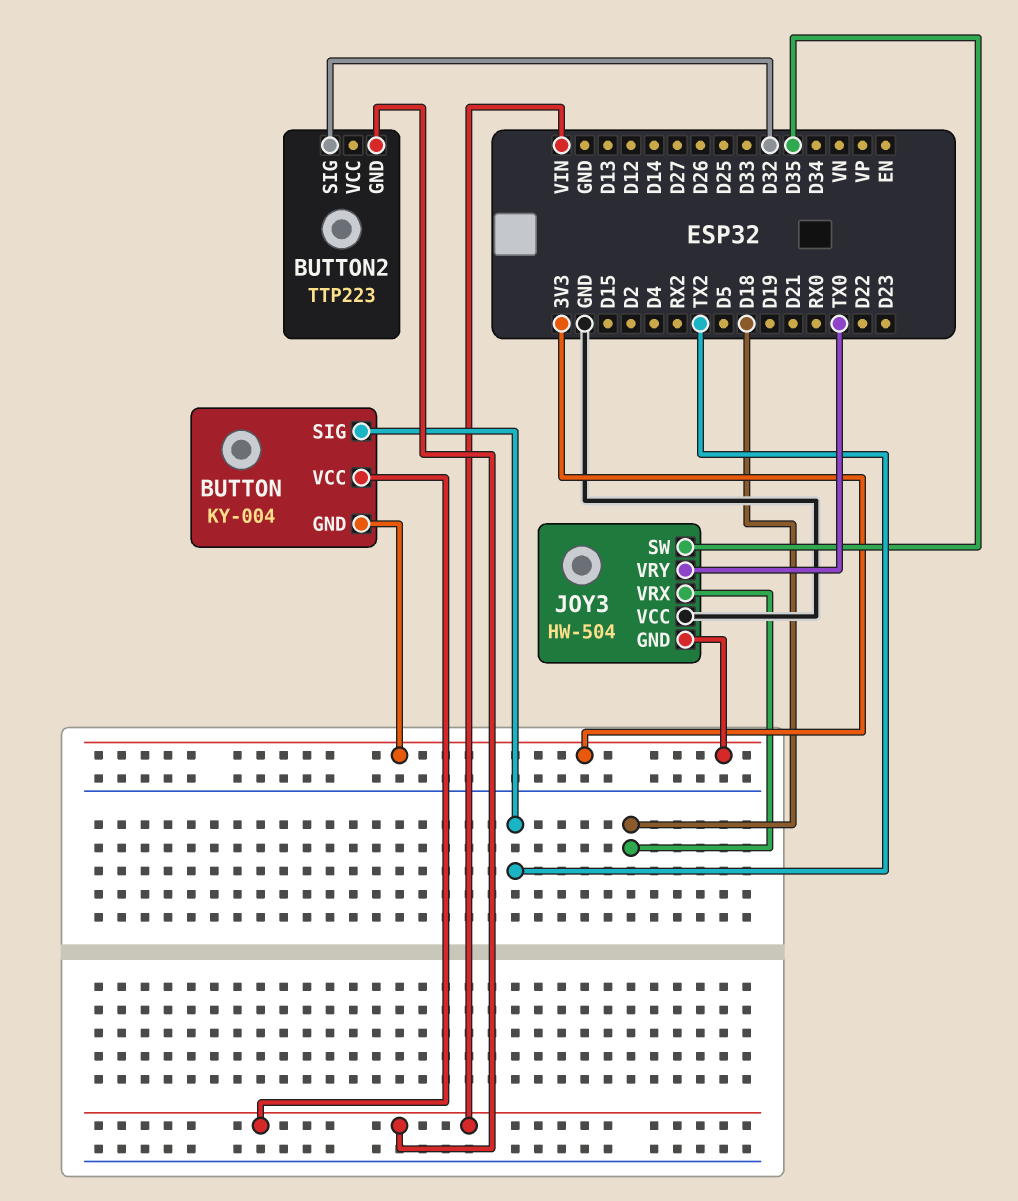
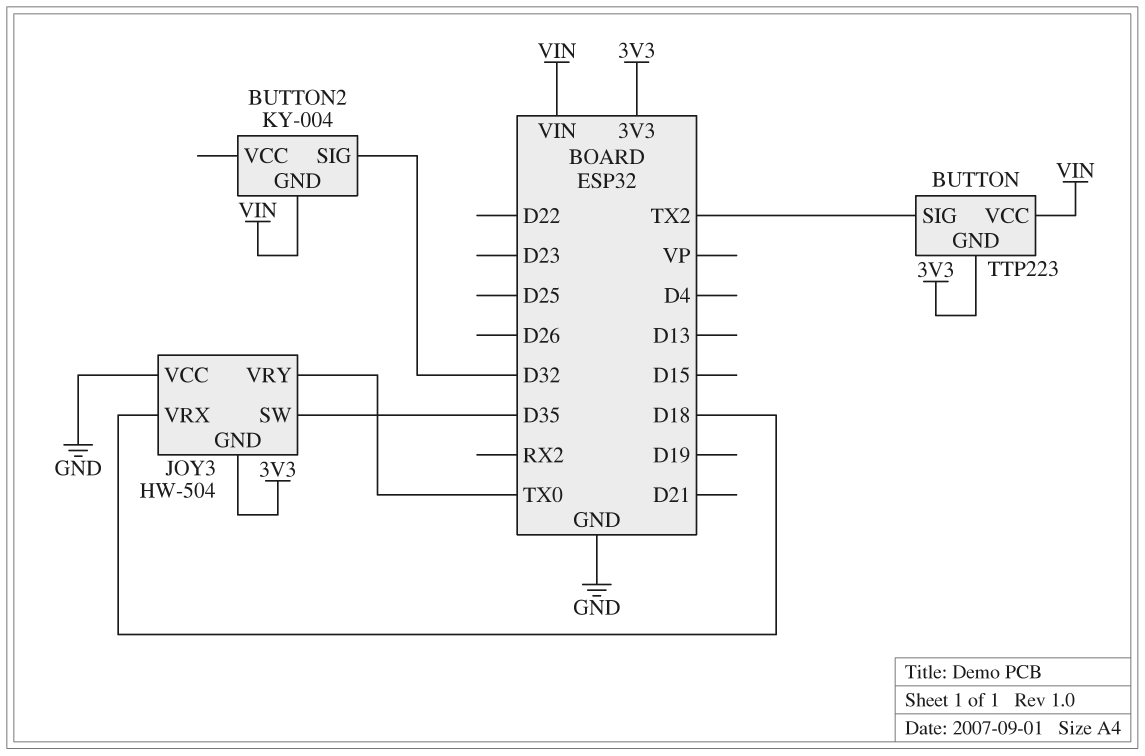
BUTTON: KY-004 -> TTP223
BUTTON2: TTP223 -> KY-004

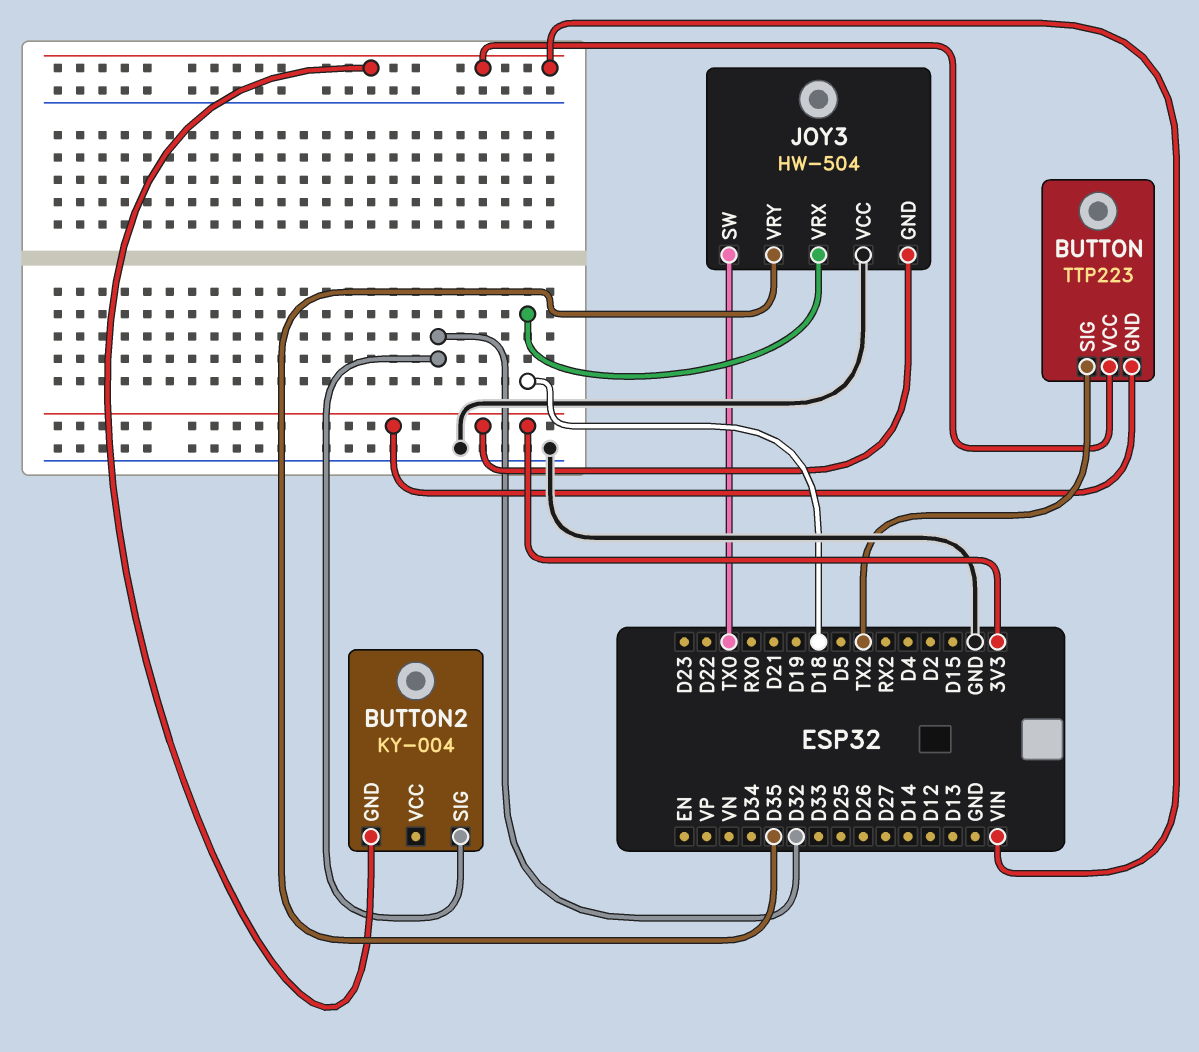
JOY3 pin SW: D35 -> TX0
JOY3 pin VRY: TX0 -> D35

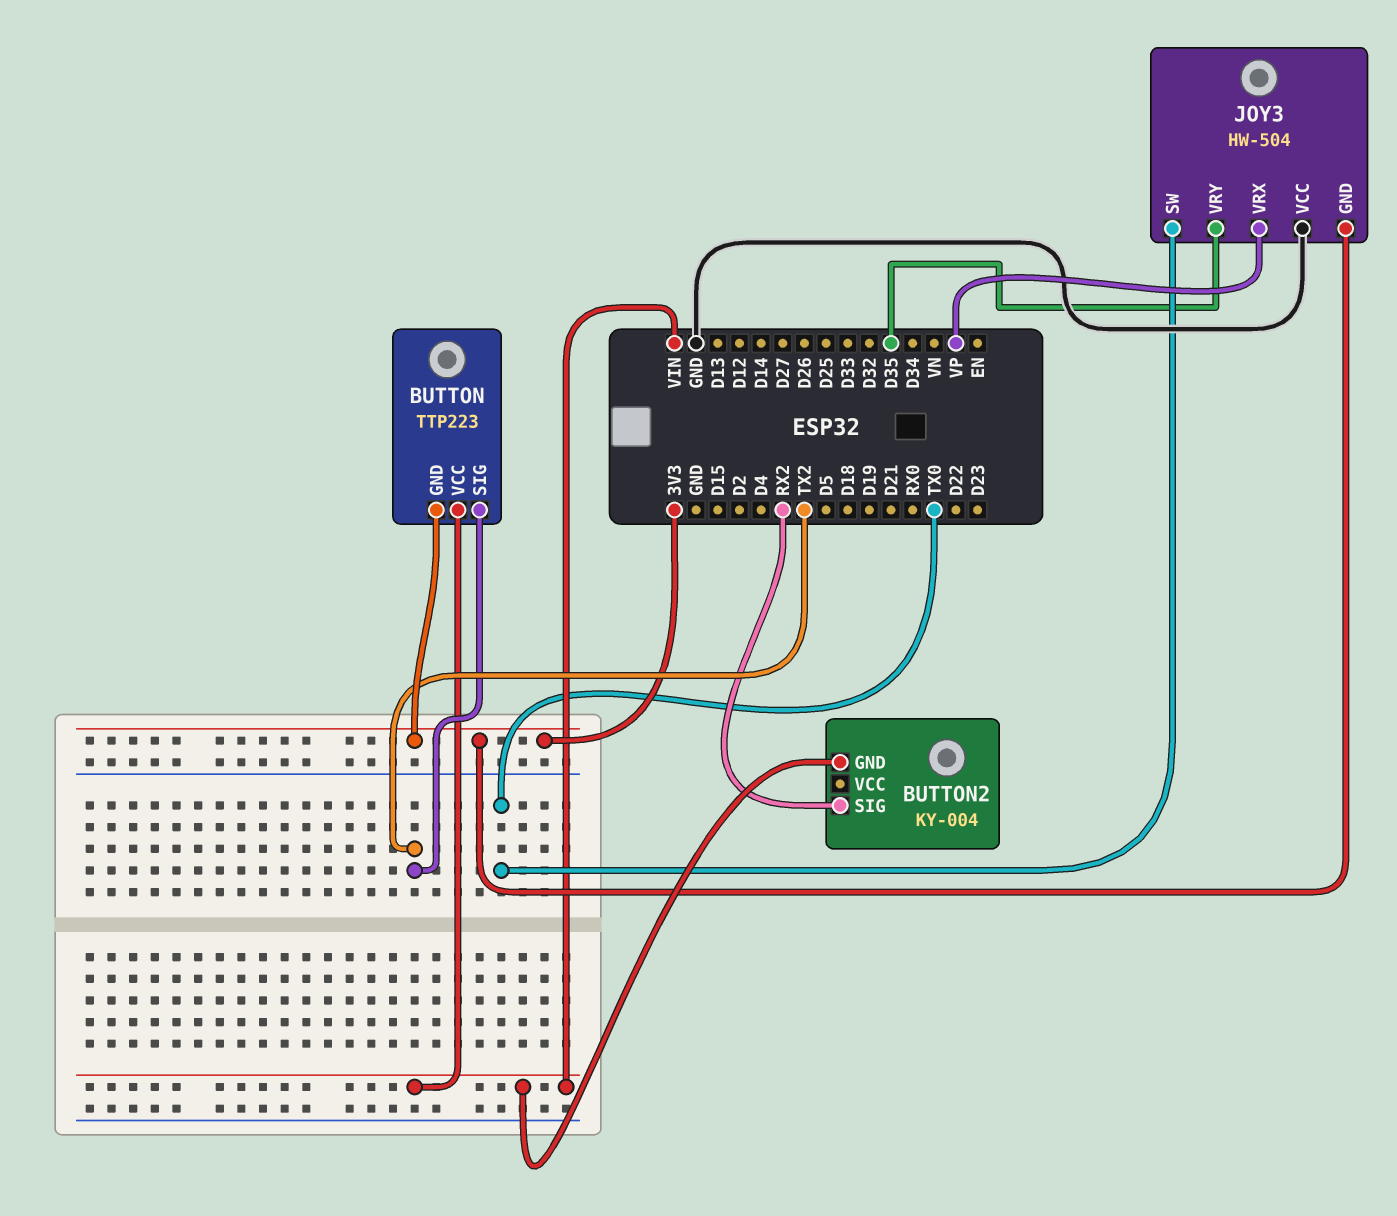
BUTTON2 pin SIG: D32 -> RX2
JOY3 pin VRX: D18 -> VP

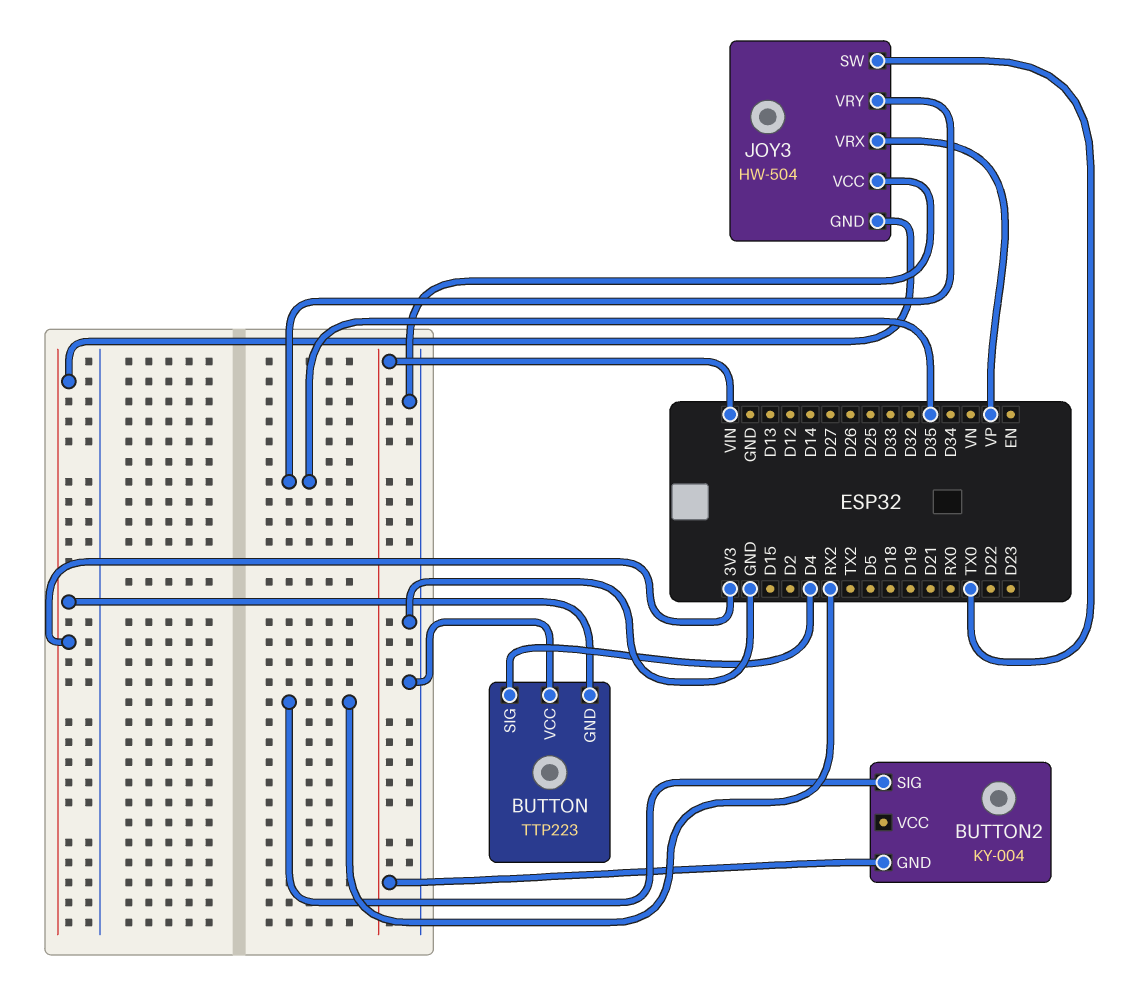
BUTTON pin SIG: TX2 -> D4
BUTTON pin VCC: VIN -> GND

